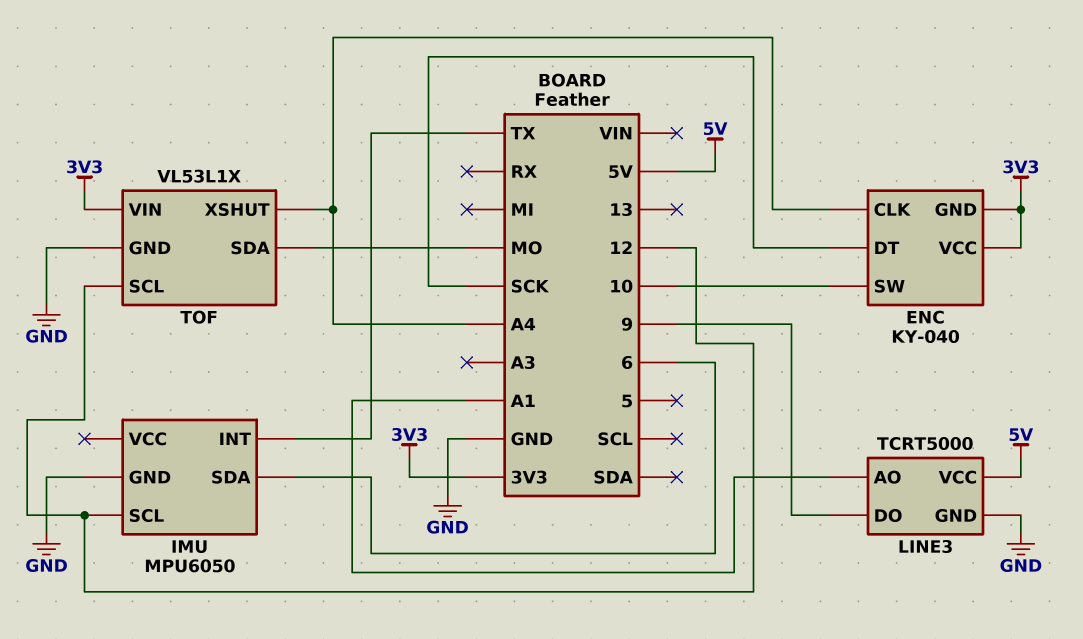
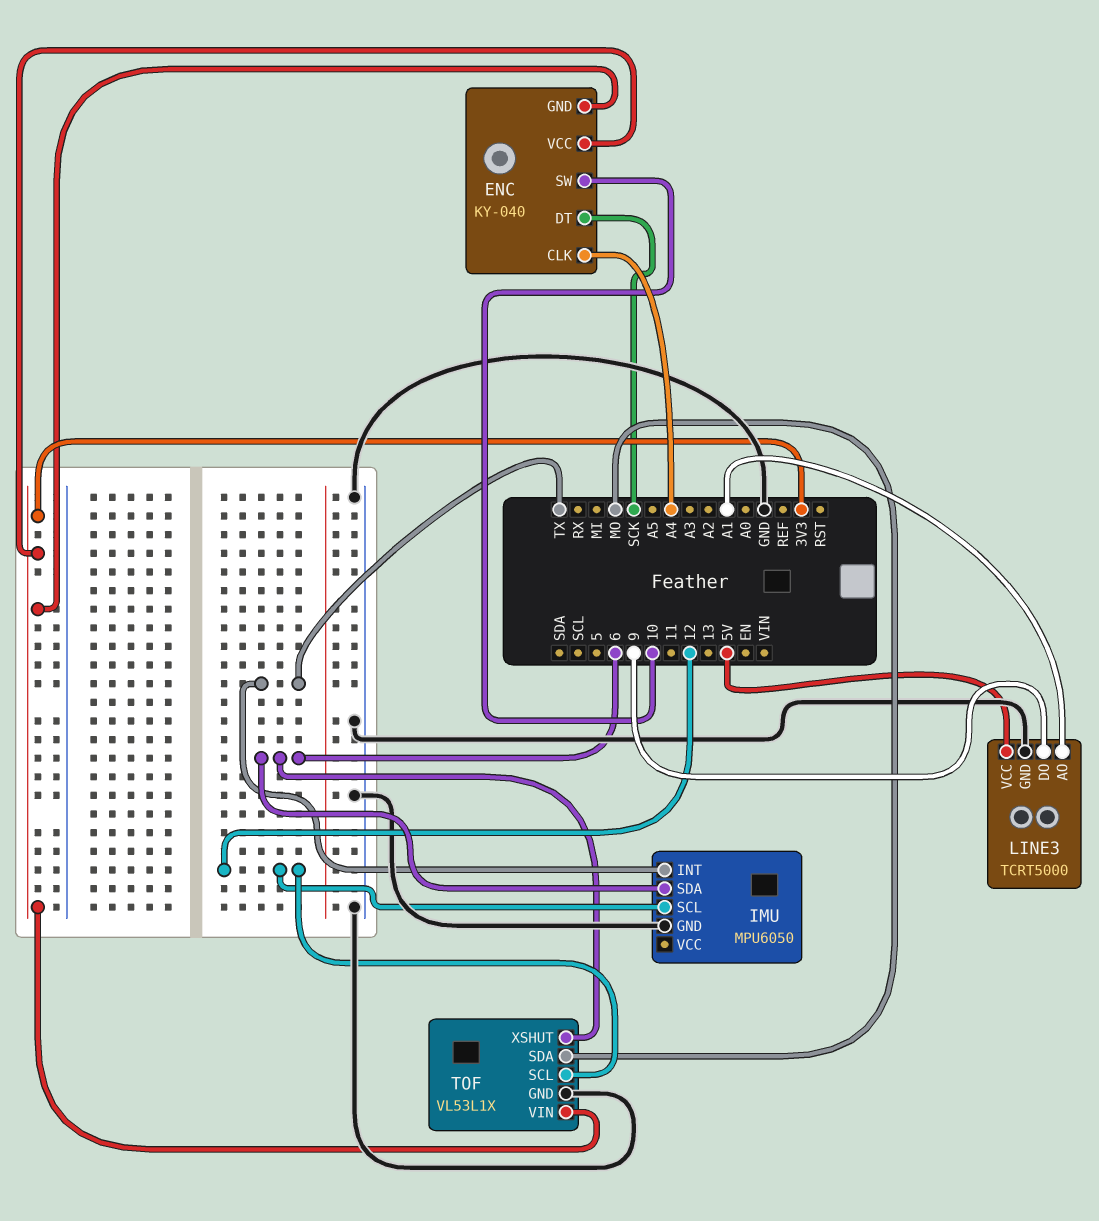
TOF pin XSHUT: A4 -> 6

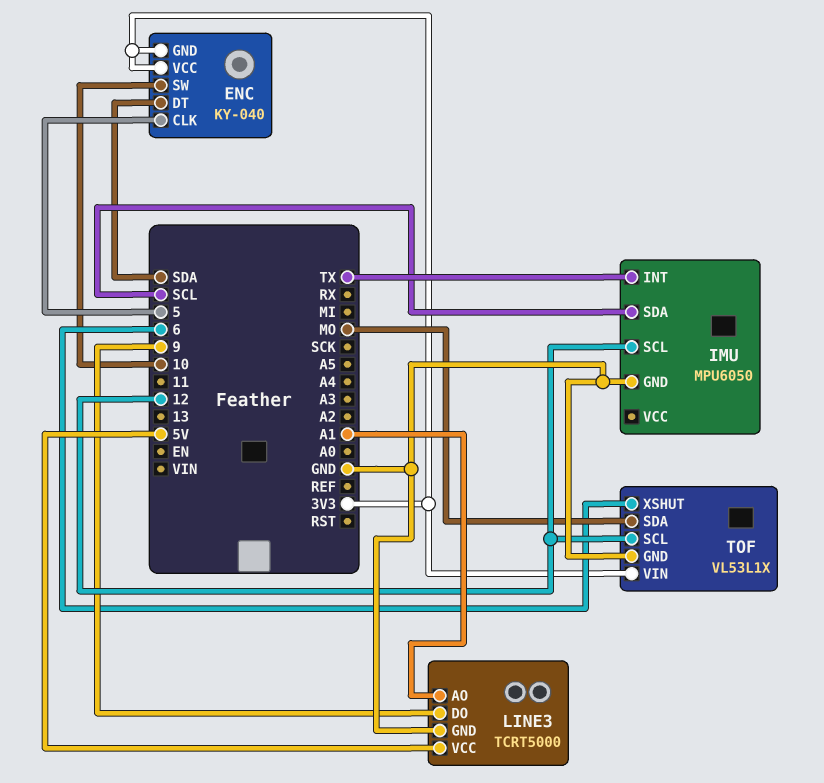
ENC pin CLK: A4 -> 5
ENC pin DT: SCK -> SDA
IMU pin SDA: 6 -> SCL

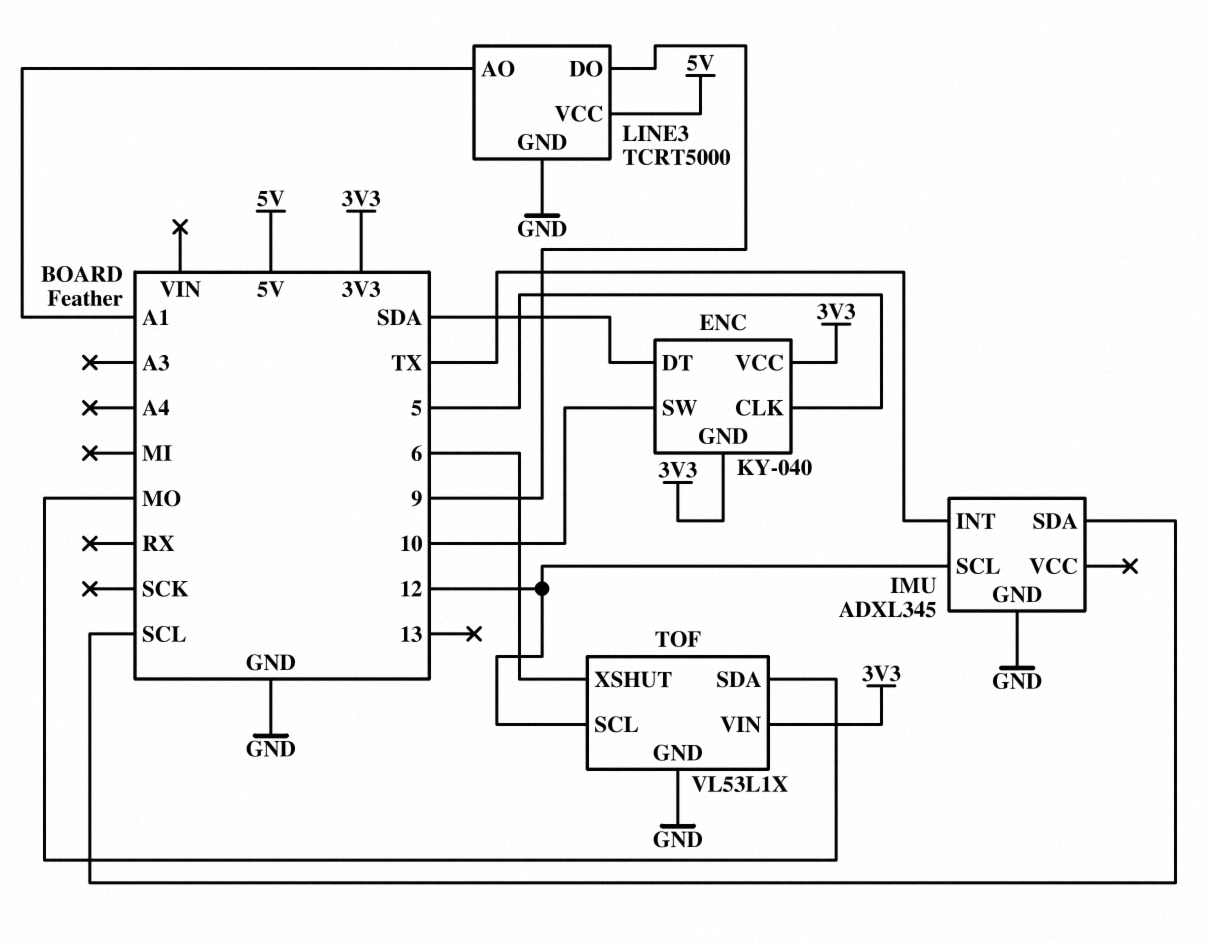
IMU: MPU6050 -> ADXL345

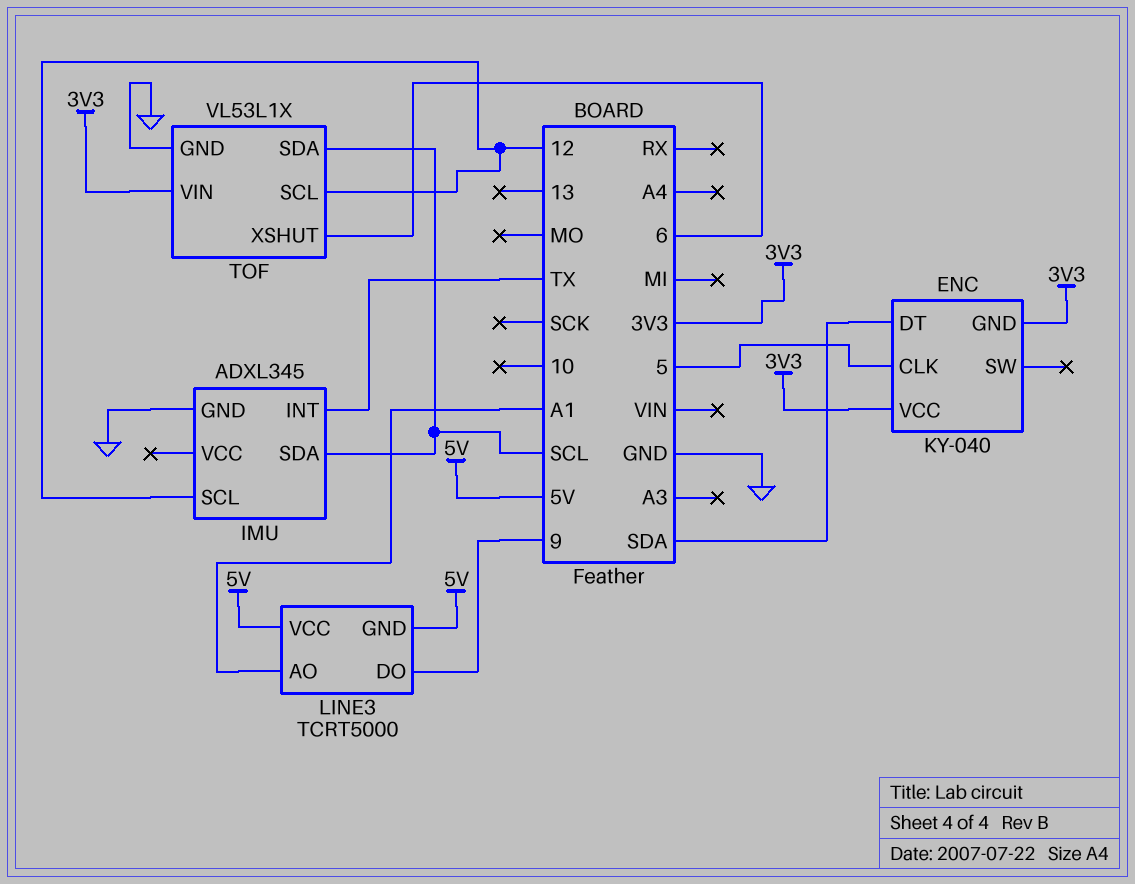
ENC pin SW: 10 -> none
LINE3 pin GND: GND -> 5V
TOF pin SDA: MO -> SCL

